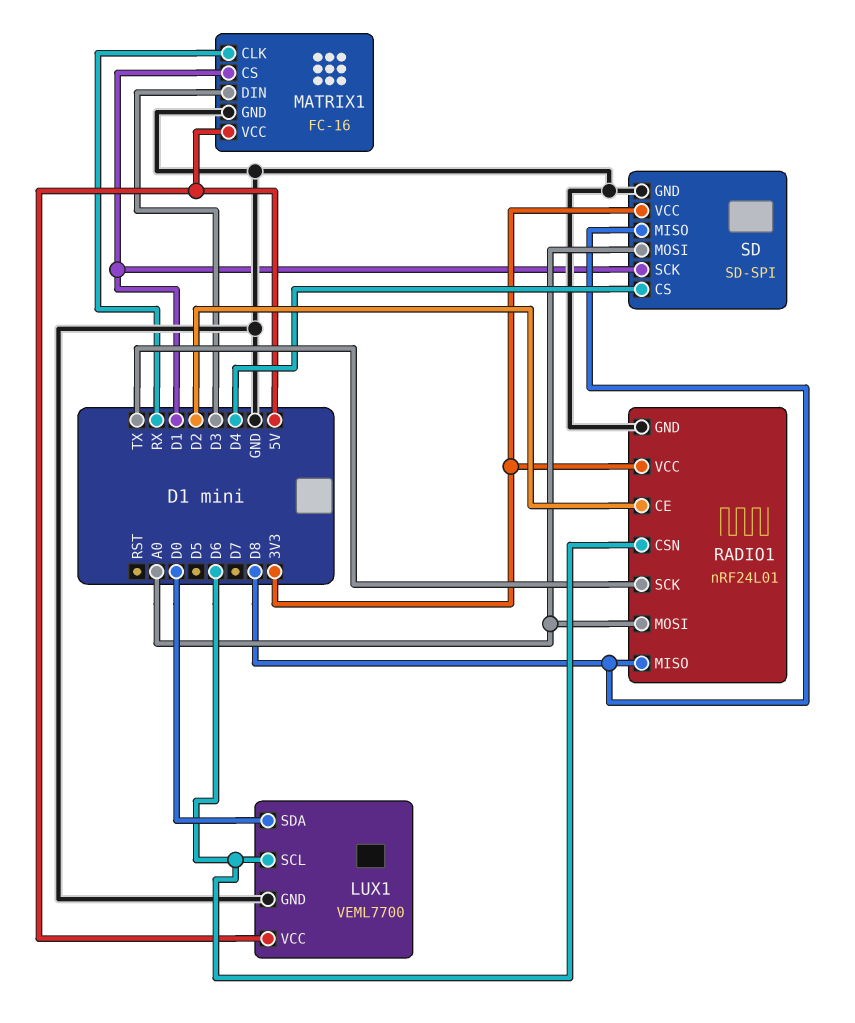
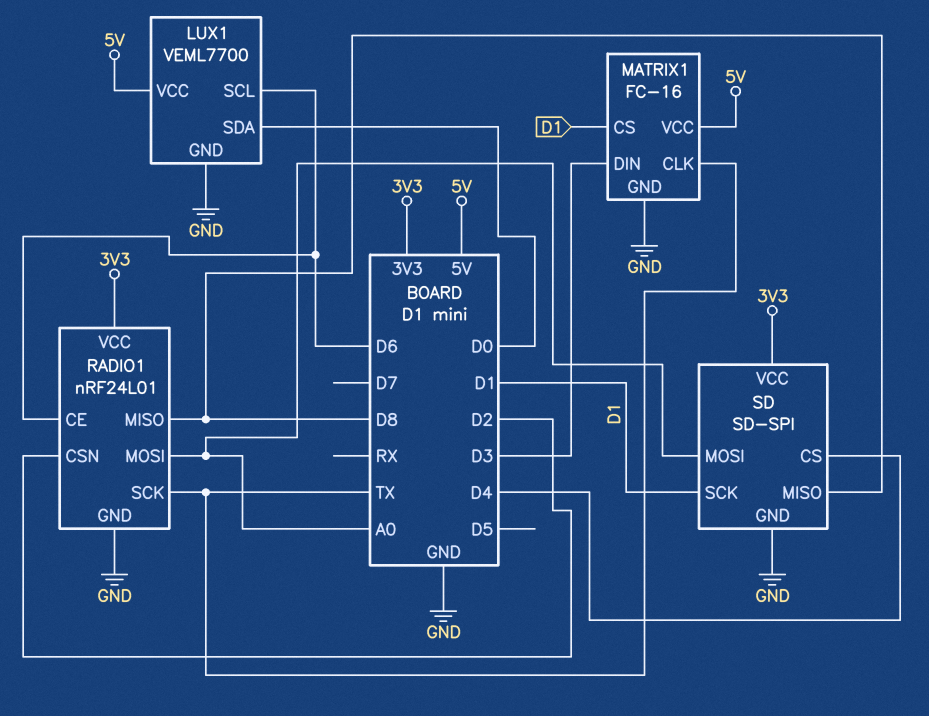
MATRIX1 pin CLK: RX -> TX
RADIO1 pin CE: D2 -> D6
RADIO1 pin CSN: D6 -> D2

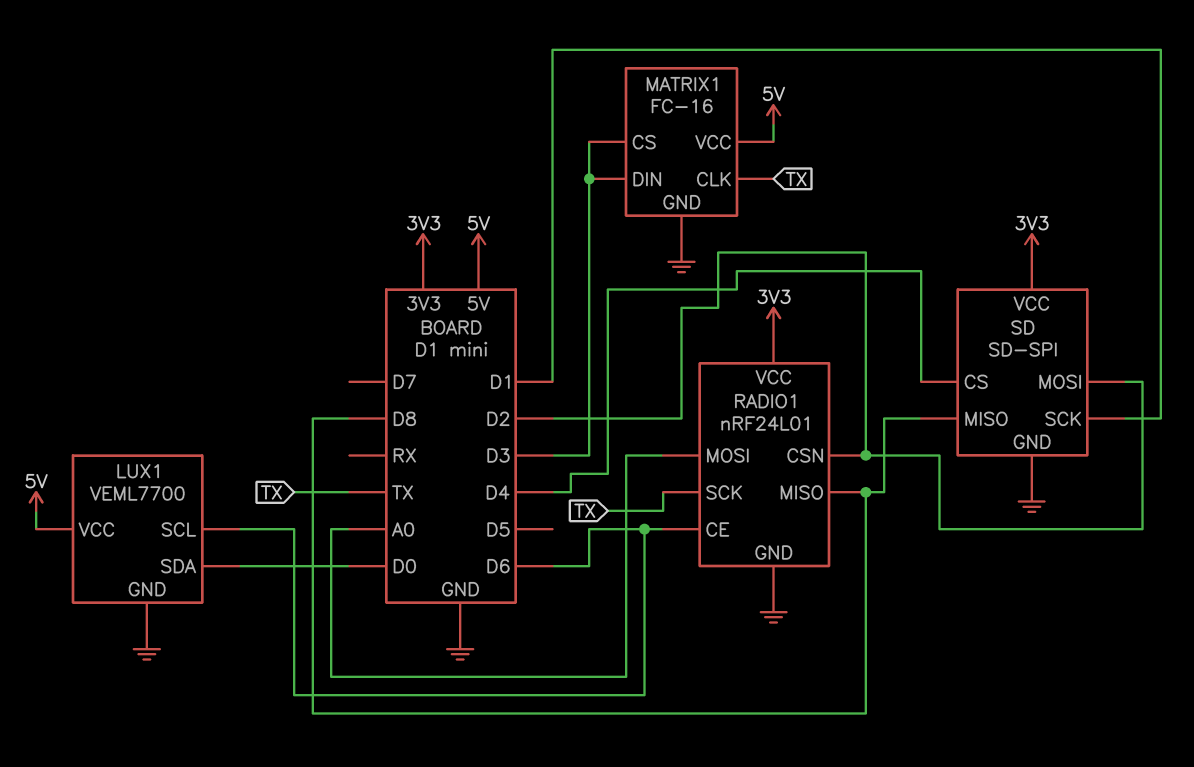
MATRIX1 pin CS: D1 -> D3
SD pin MOSI: A0 -> D2

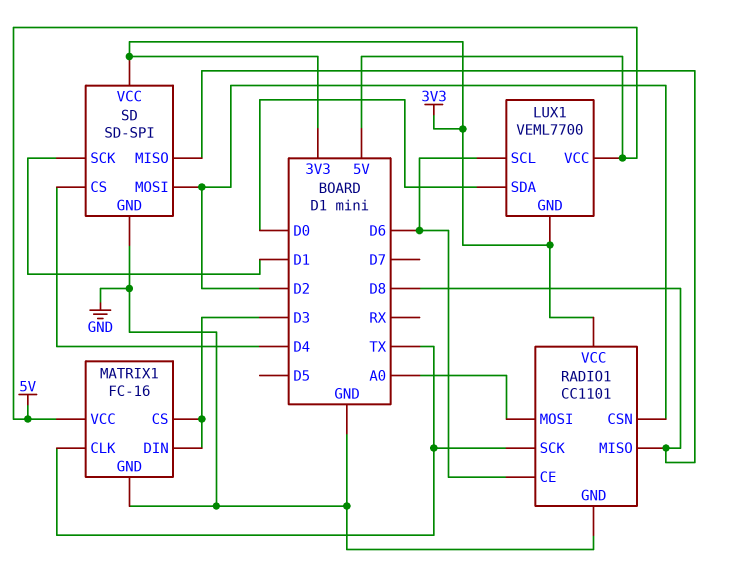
LUX1 pin GND: GND -> 3V3
RADIO1: nRF24L01 -> CC1101

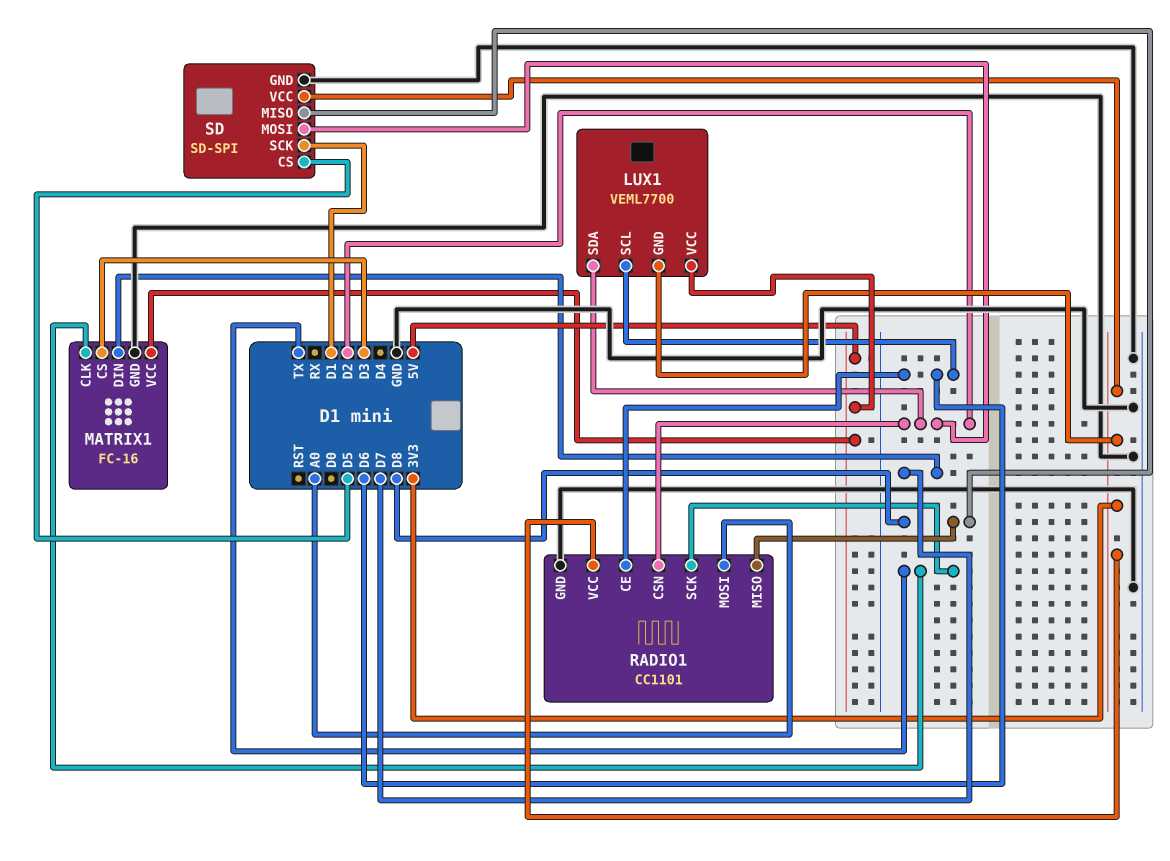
LUX1 pin SDA: D0 -> D2
MATRIX1 pin DIN: D3 -> D7
SD pin CS: D4 -> D5

